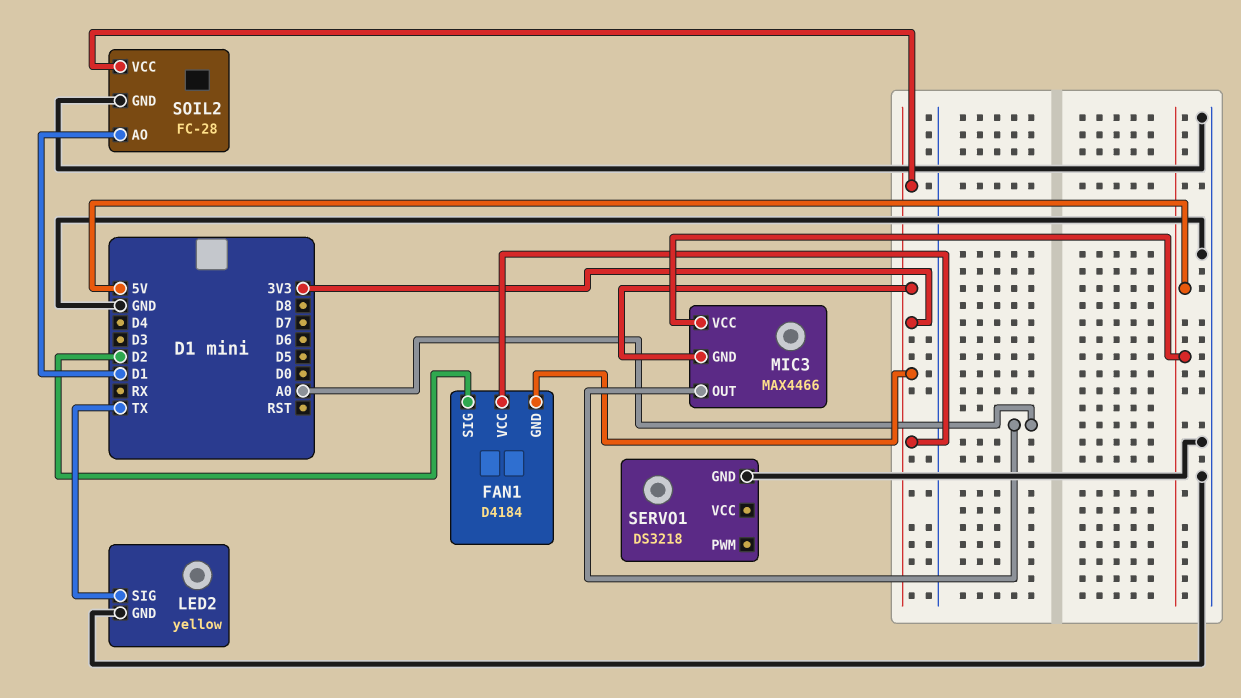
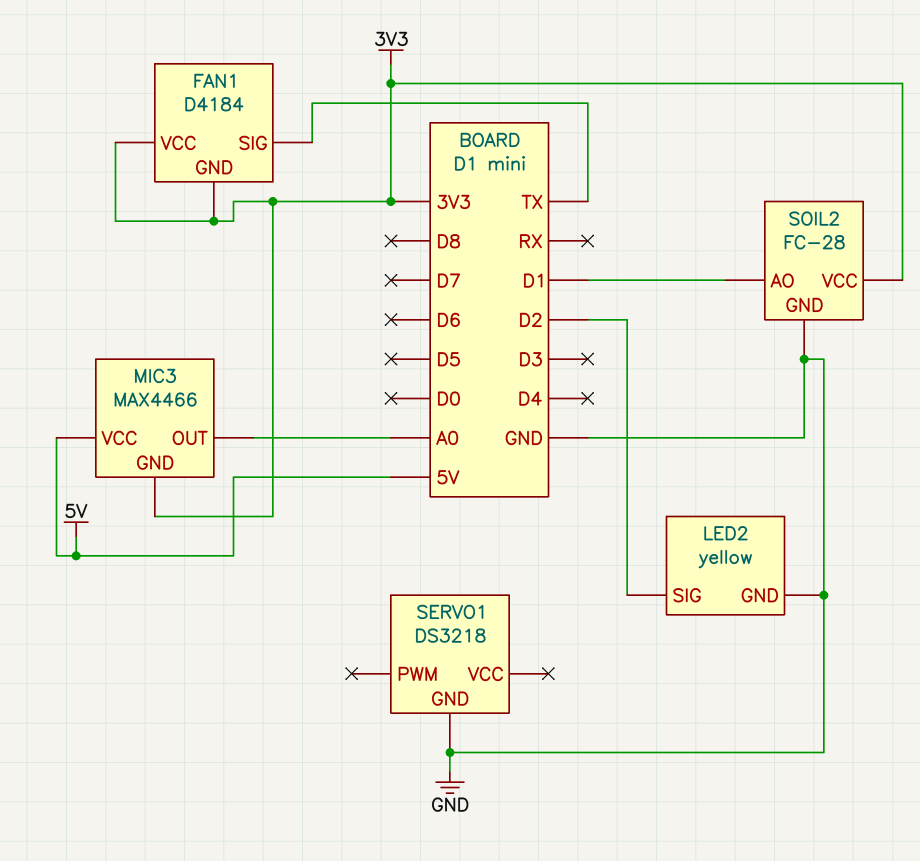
FAN1 pin SIG: D2 -> TX
LED2 pin SIG: TX -> D2

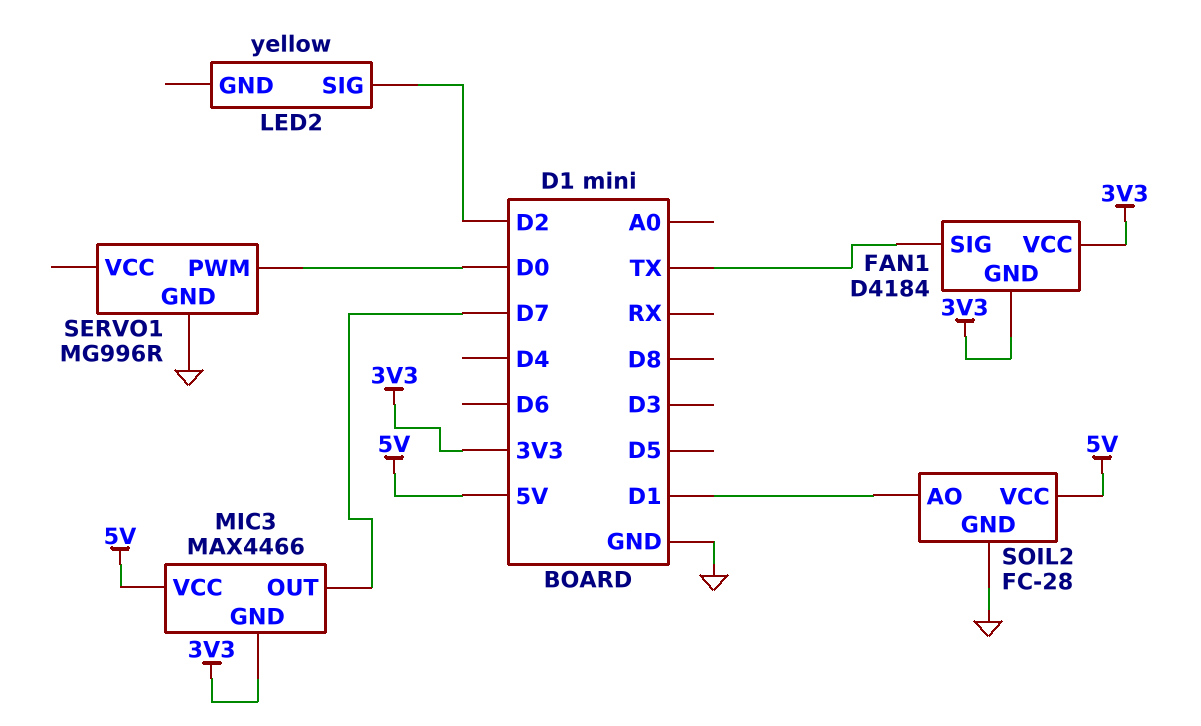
LED2 pin GND: GND -> none
MIC3 pin OUT: A0 -> D7
SERVO1: DS3218 -> MG996R
SERVO1 pin PWM: none -> D0
SOIL2 pin VCC: 3V3 -> 5V

